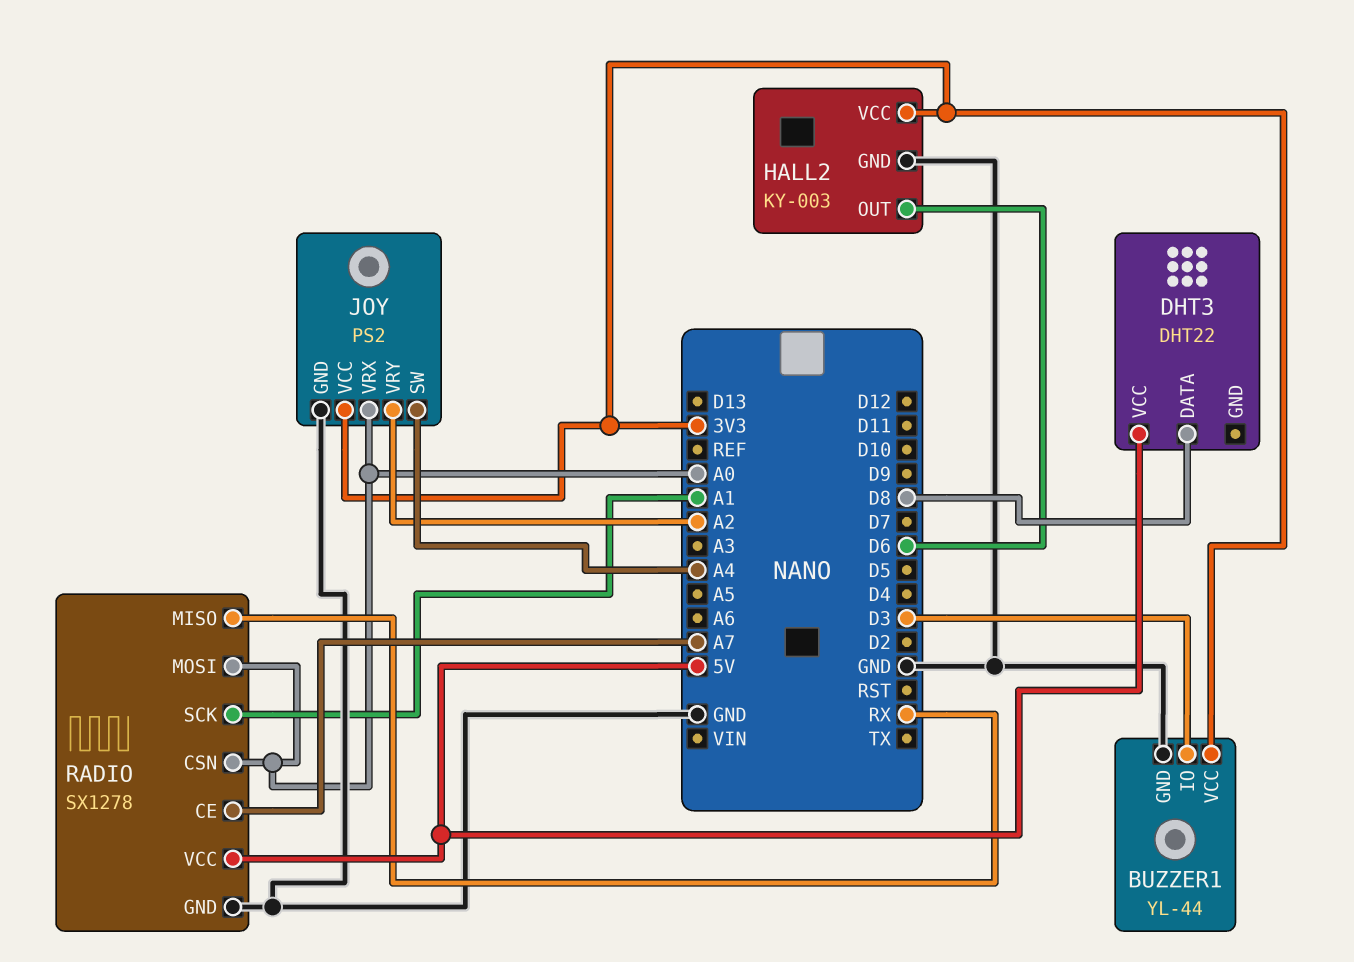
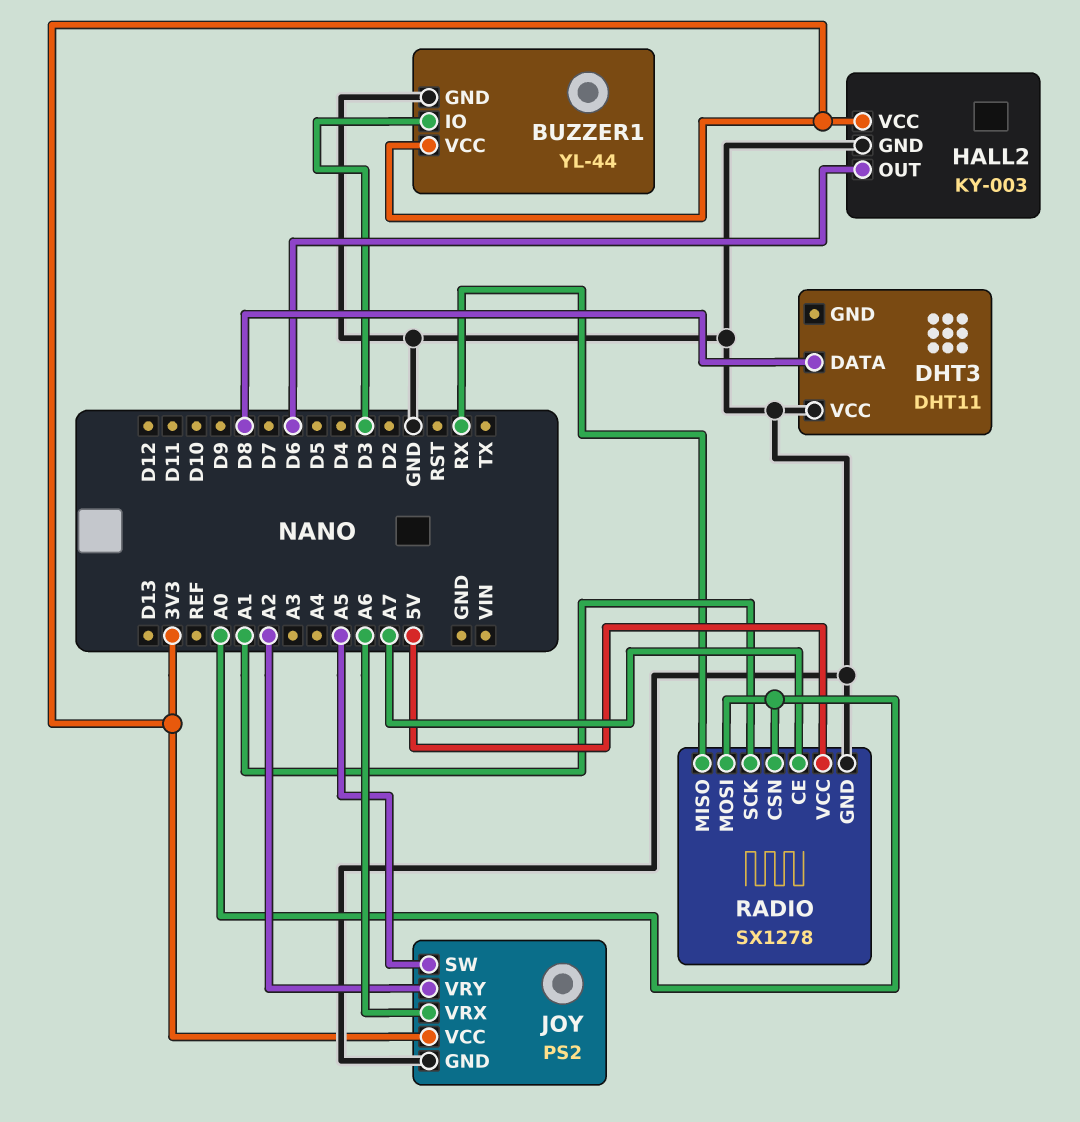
DHT3: DHT22 -> DHT11
DHT3 pin VCC: 5V -> GND
JOY pin SW: A4 -> A5
JOY pin VRX: A0 -> A6

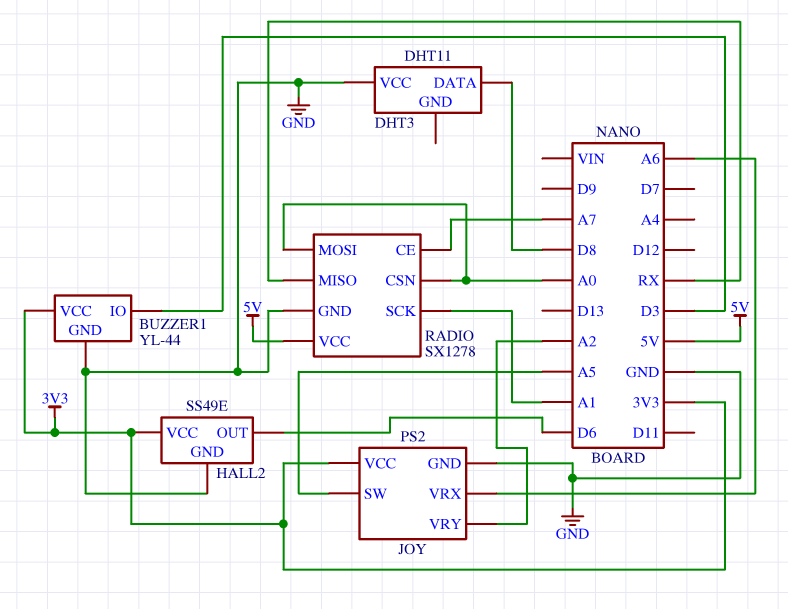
HALL2: KY-003 -> SS49E

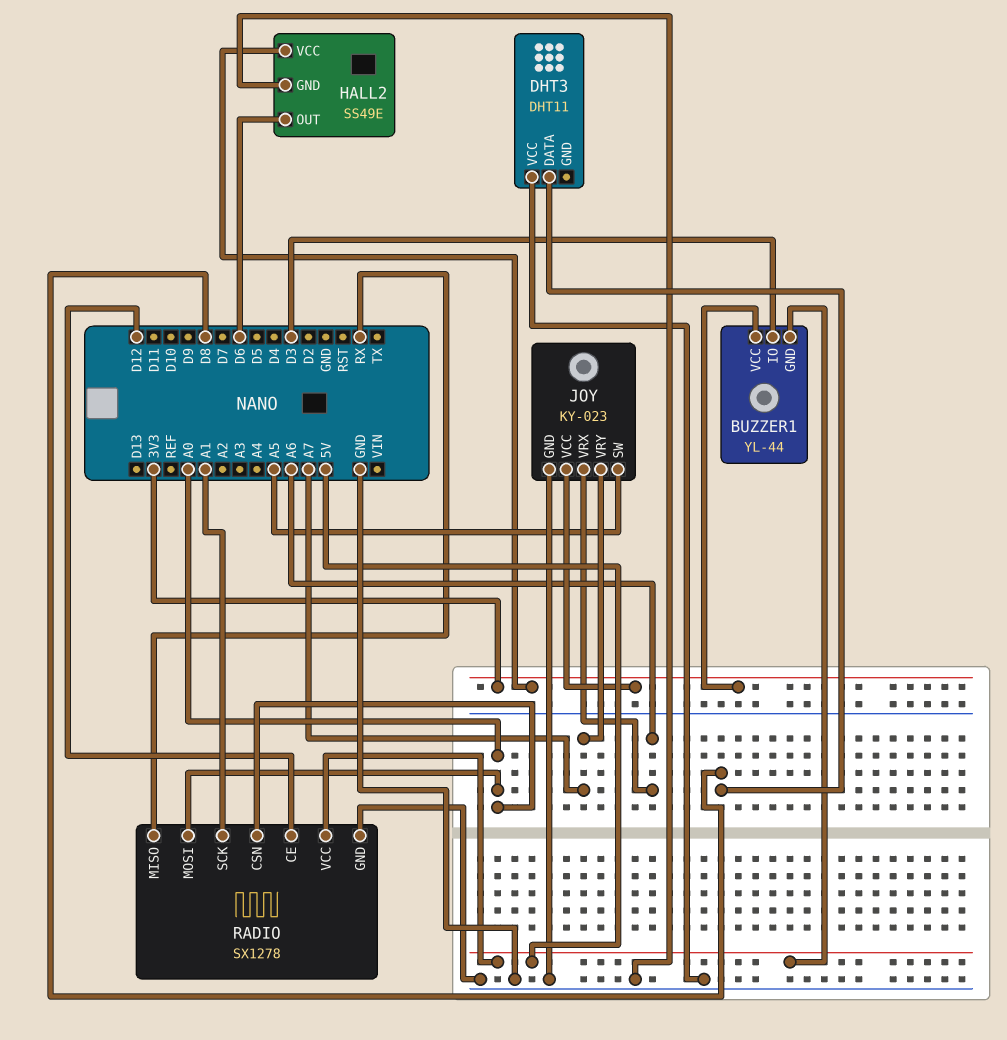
BUZZER1 pin GND: GND -> 5V
JOY: PS2 -> KY-023
JOY pin VRY: A2 -> A7
RADIO pin CE: A7 -> D12

